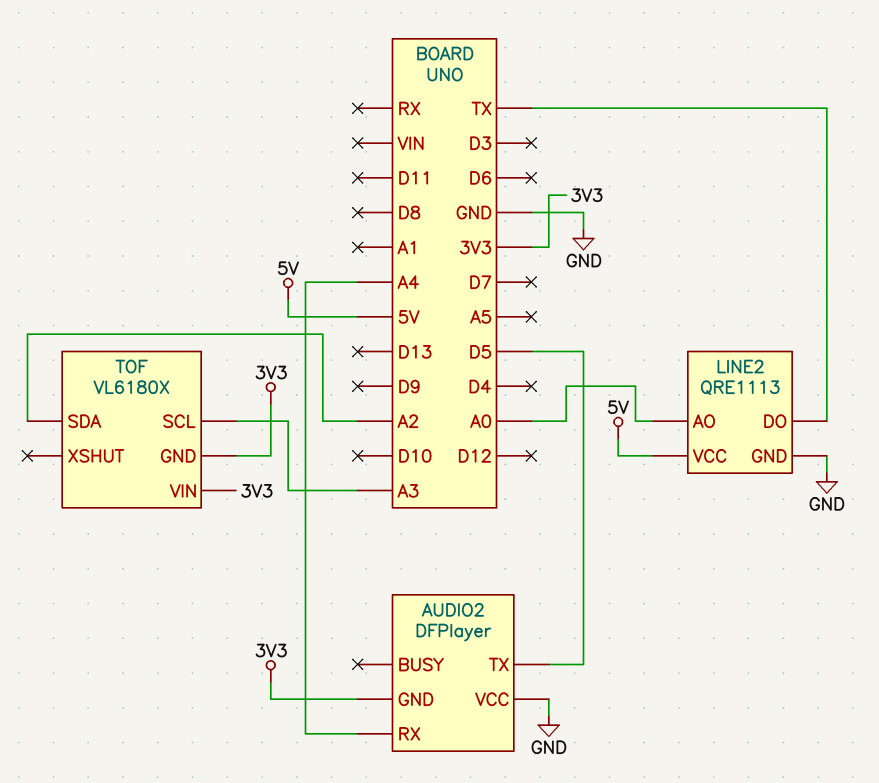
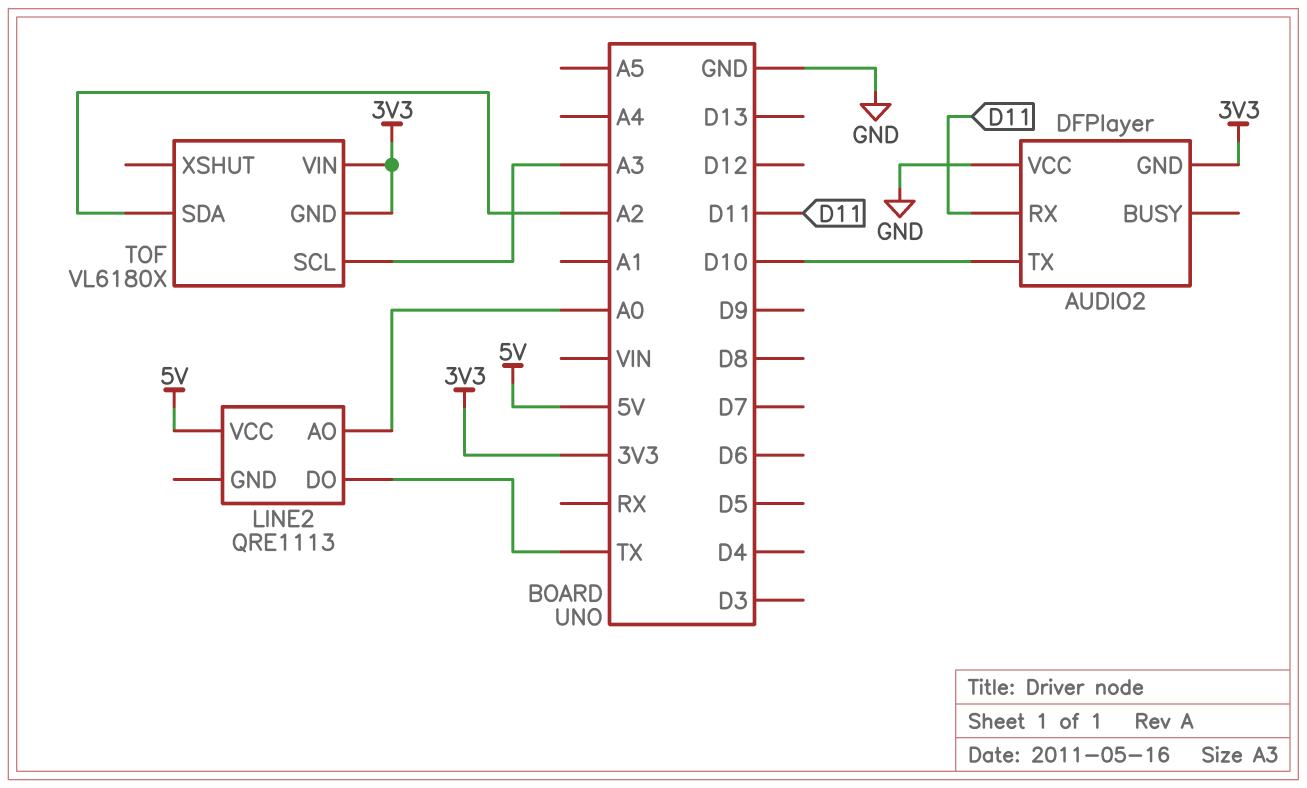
AUDIO2 pin RX: A4 -> D11
AUDIO2 pin TX: D5 -> D10
LINE2 pin GND: GND -> none

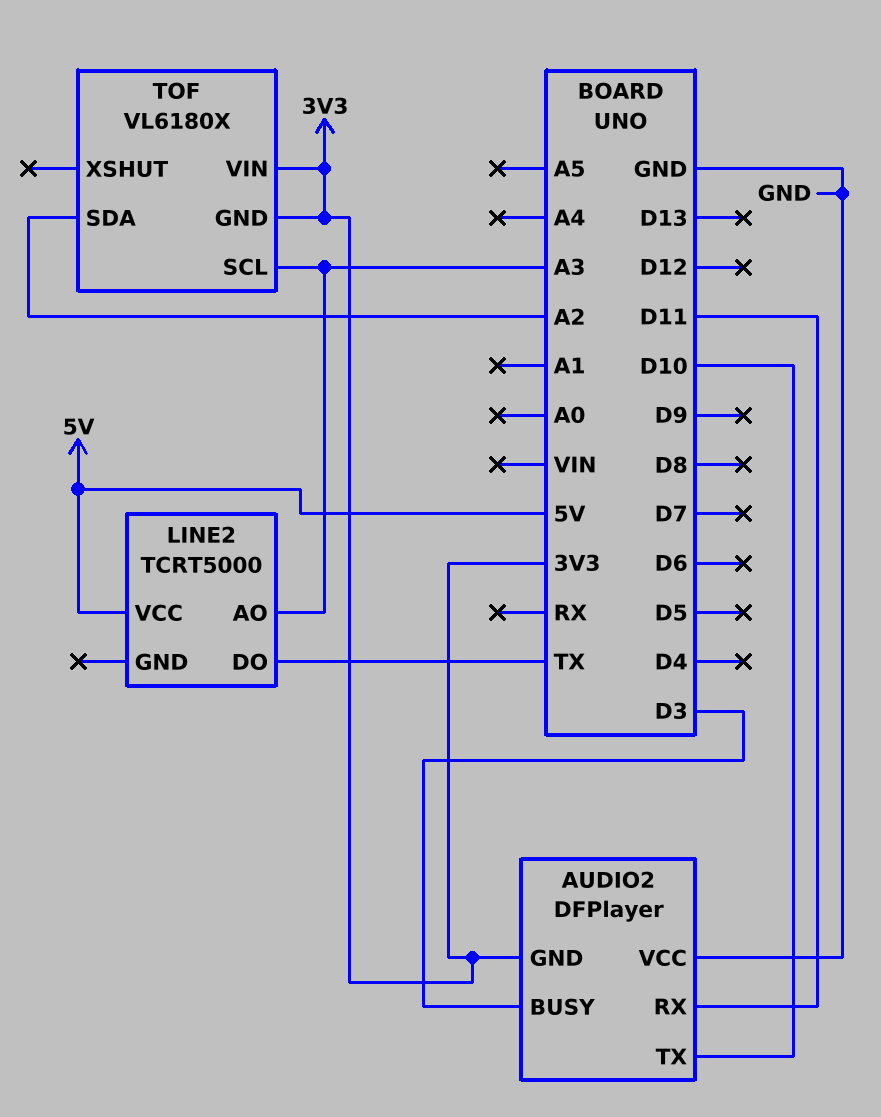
AUDIO2 pin BUSY: none -> D3
LINE2: QRE1113 -> TCRT5000
LINE2 pin AO: A0 -> A3

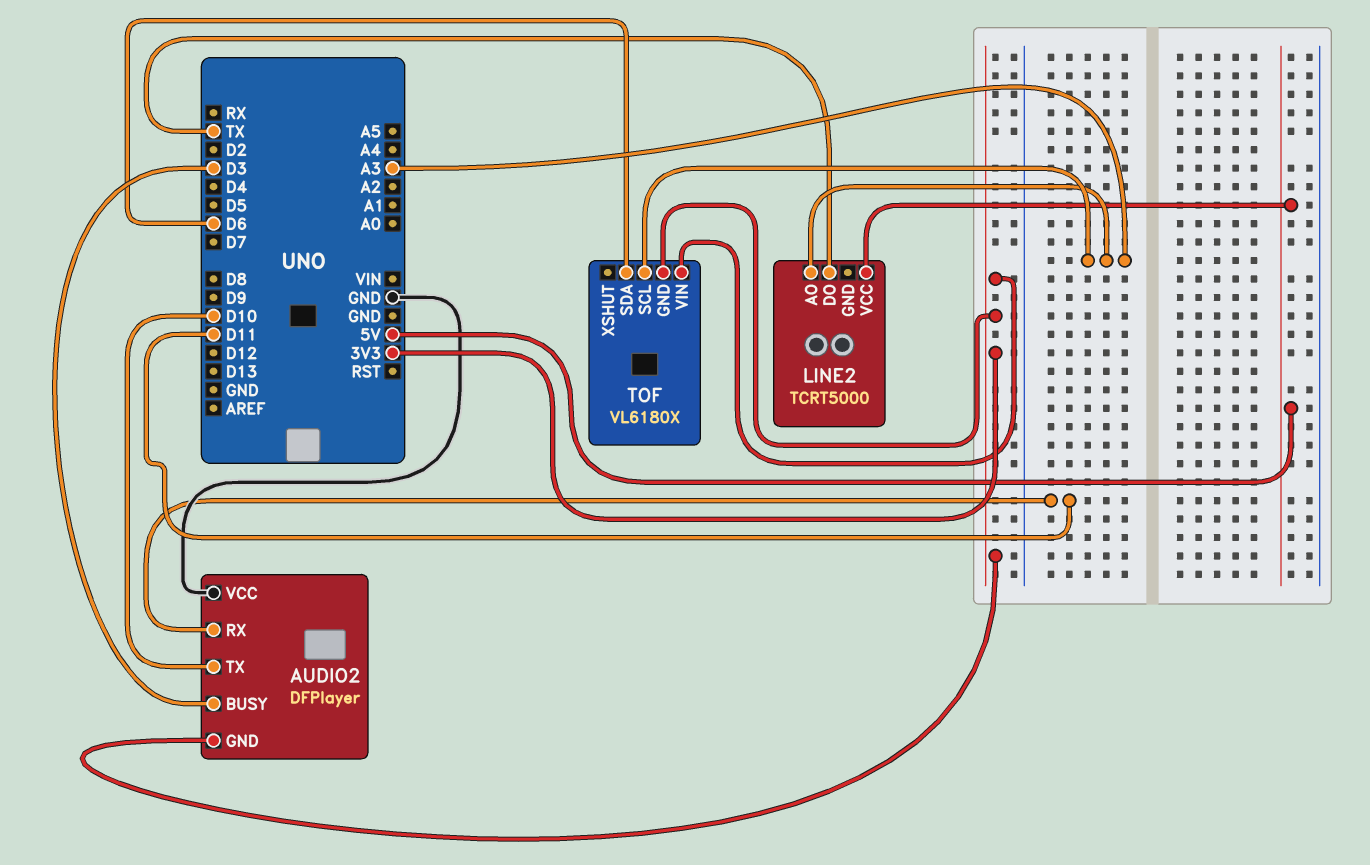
TOF pin SDA: A2 -> D6

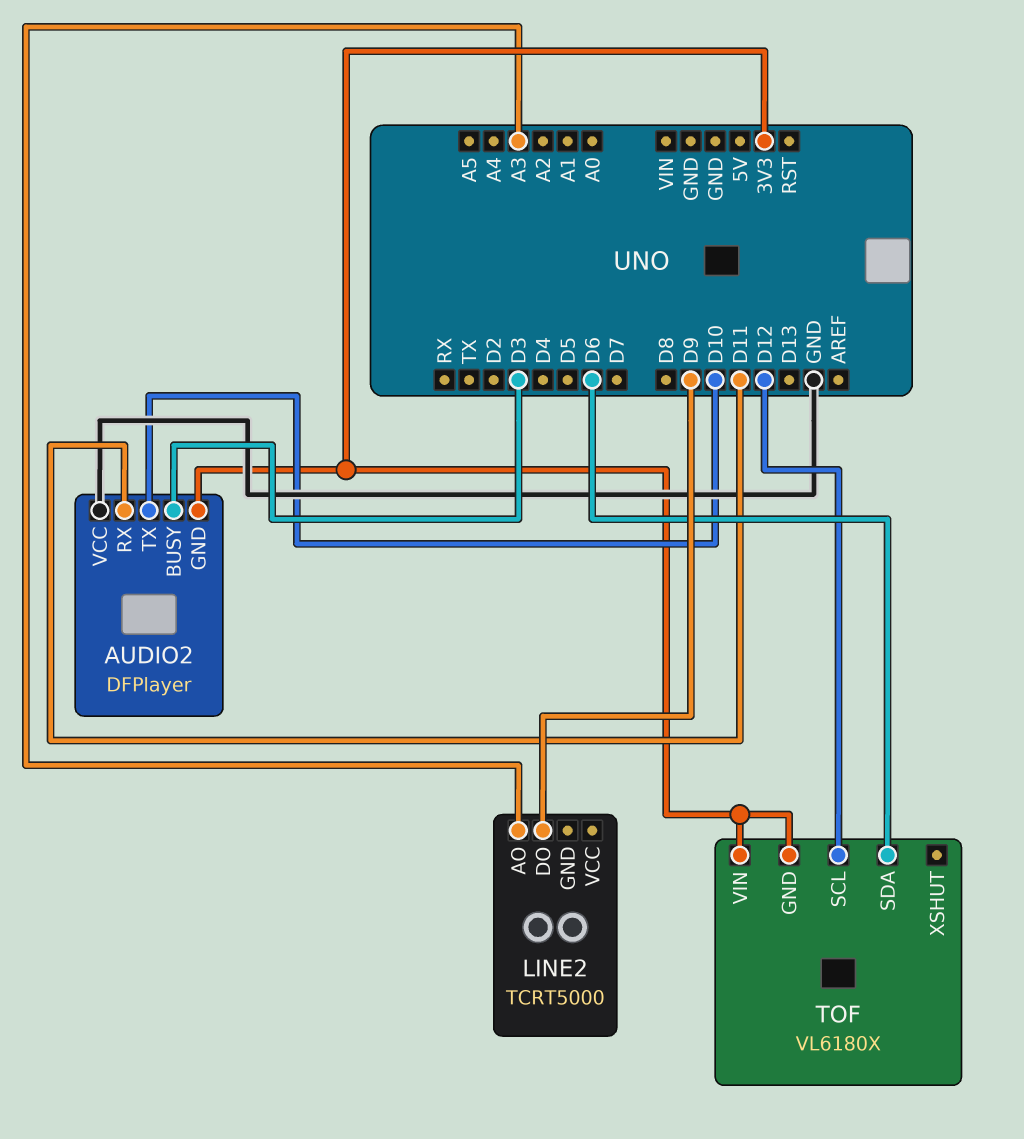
LINE2 pin DO: TX -> D9
LINE2 pin VCC: 5V -> none
TOF pin SCL: A3 -> D12

